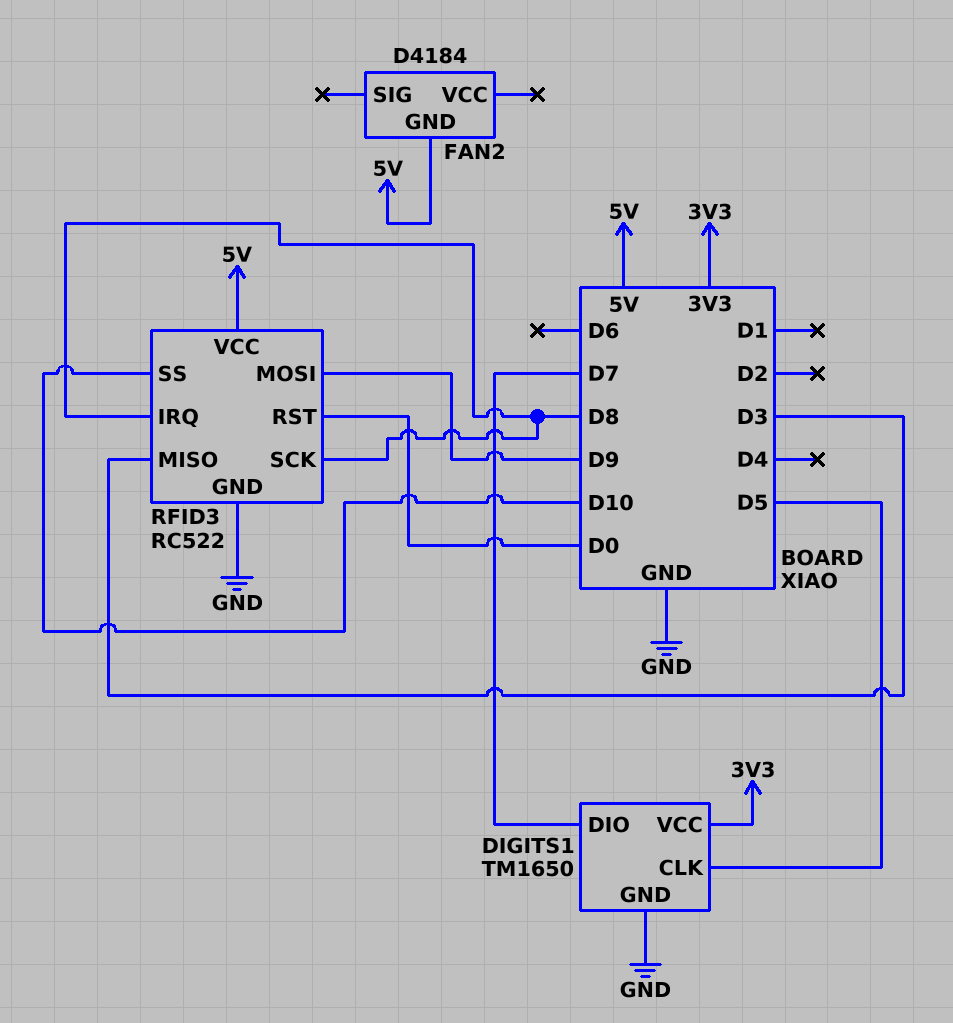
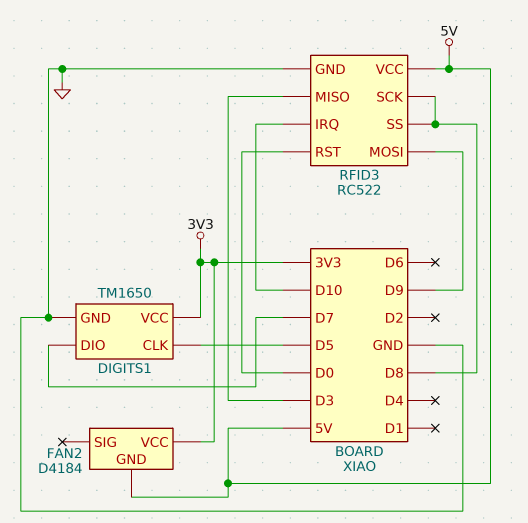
FAN2 pin VCC: none -> 3V3
RFID3 pin IRQ: D8 -> D10
RFID3 pin SS: D10 -> D8

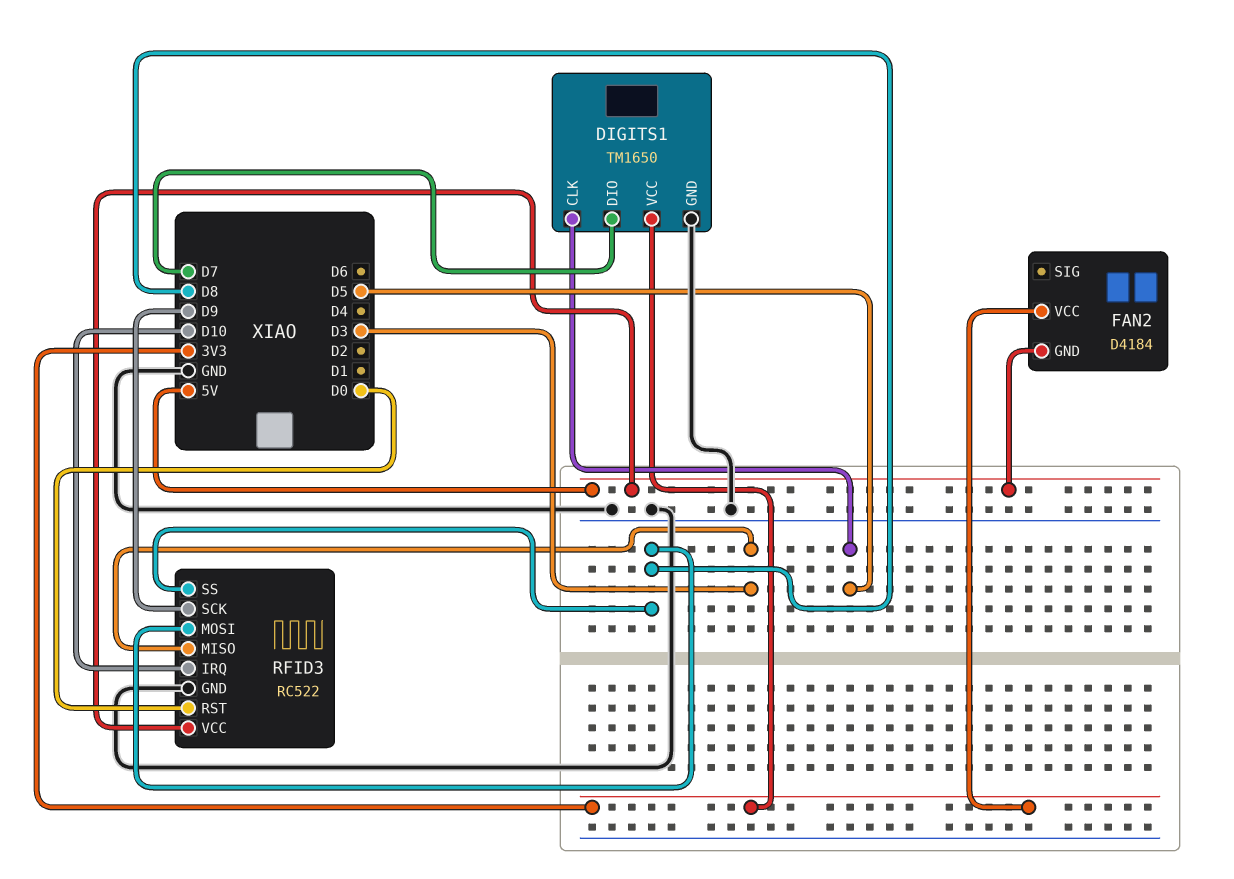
RFID3 pin MOSI: D9 -> D8
RFID3 pin SCK: D8 -> D9

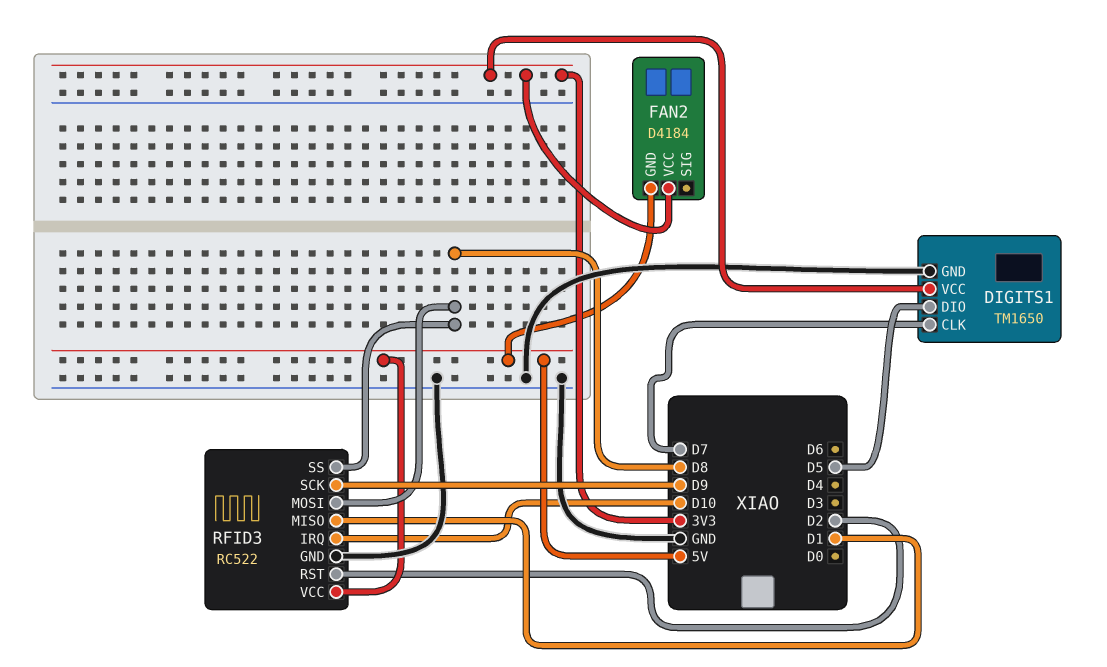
DIGITS1 pin CLK: D5 -> D7
DIGITS1 pin DIO: D7 -> D5
RFID3 pin MISO: D3 -> D1
RFID3 pin RST: D0 -> D2

